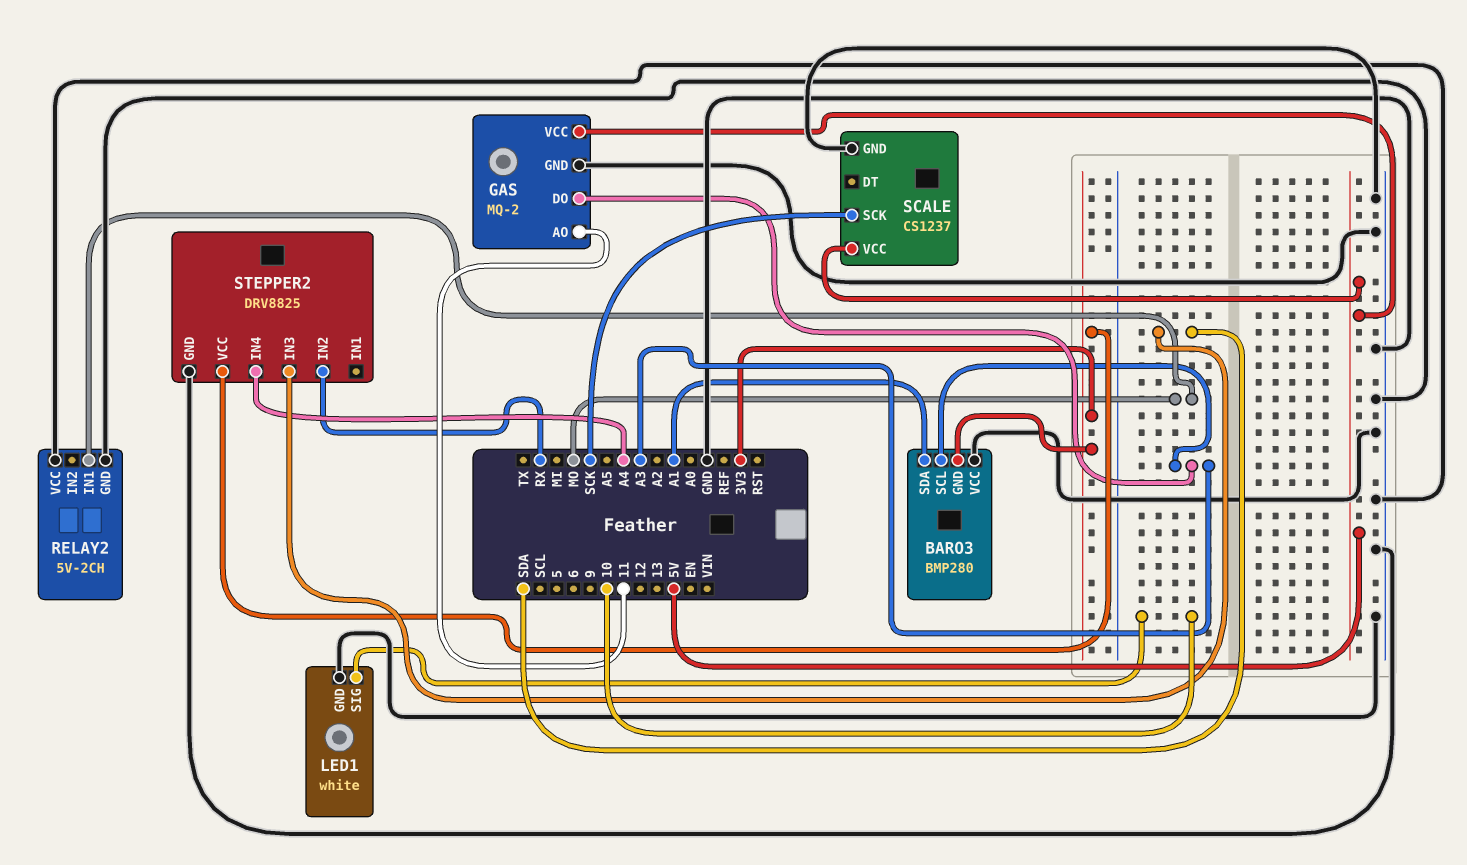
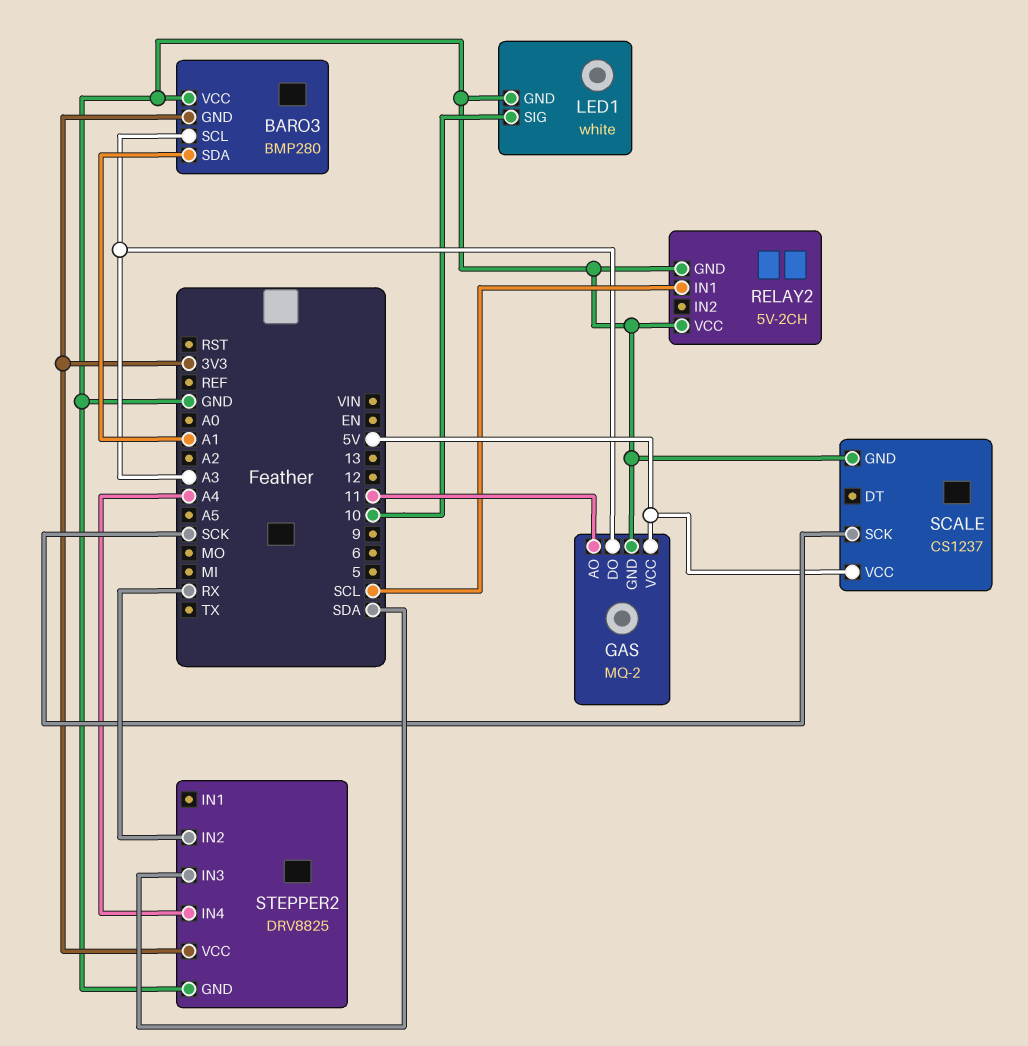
RELAY2 pin IN1: MO -> SCL

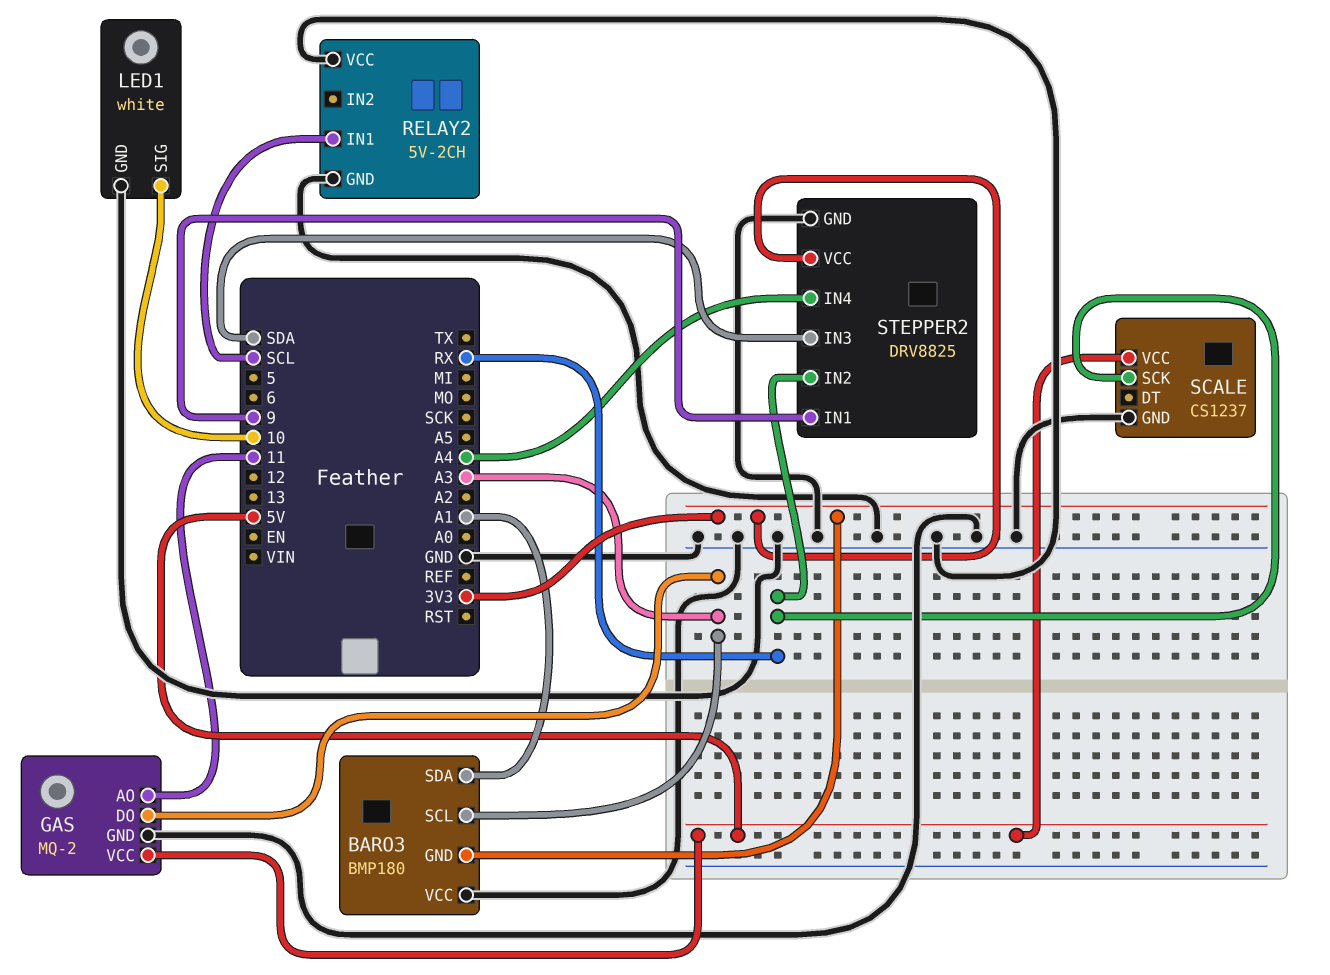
BARO3: BMP280 -> BMP180
SCALE pin SCK: SCK -> RX
STEPPER2 pin IN1: none -> 9

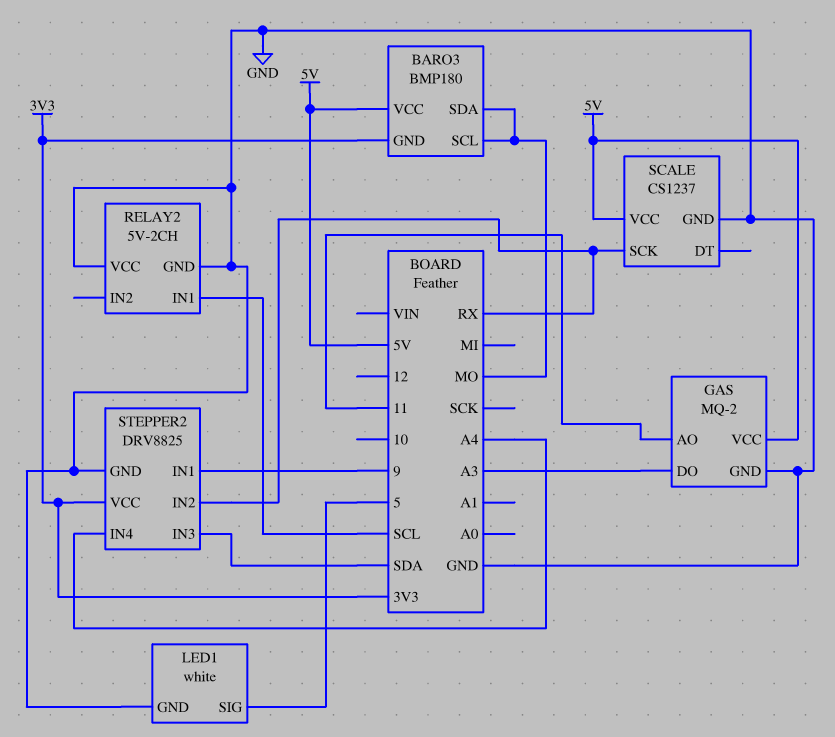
BARO3 pin SCL: A3 -> MO
BARO3 pin SDA: A1 -> MO
BARO3 pin VCC: GND -> 5V
LED1 pin SIG: 10 -> 5

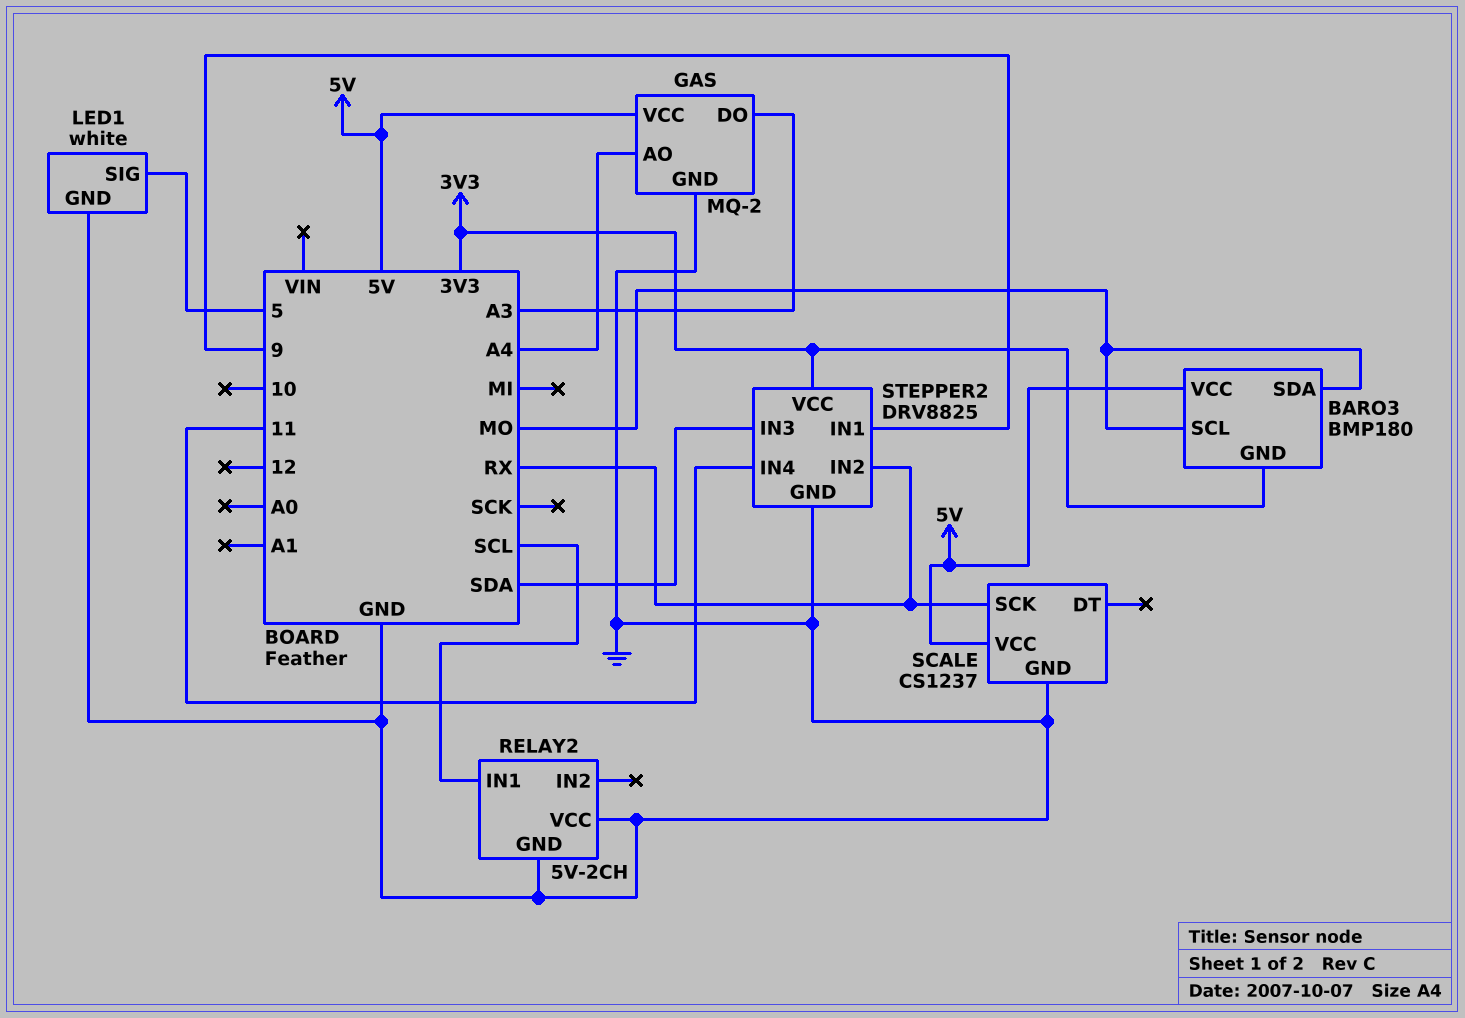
GAS pin AO: 11 -> A4
STEPPER2 pin IN4: A4 -> 11

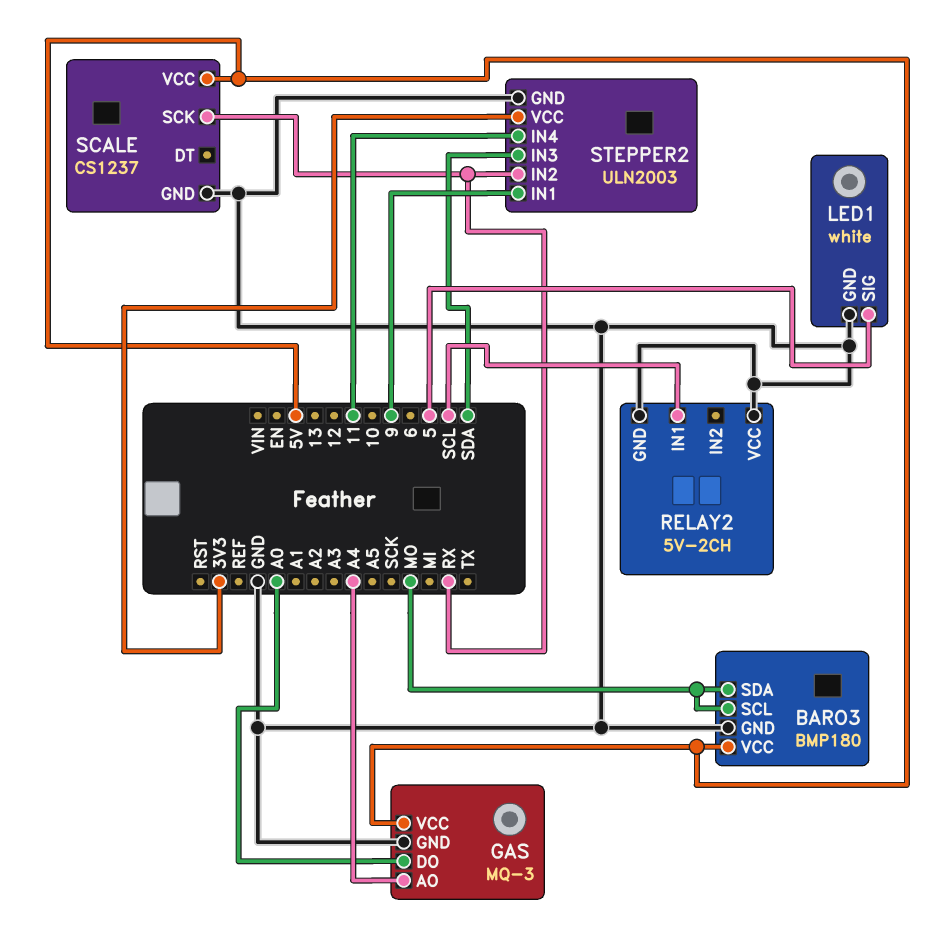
BARO3 pin GND: 3V3 -> GND
GAS: MQ-2 -> MQ-3
GAS pin DO: A3 -> A0
STEPPER2: DRV8825 -> ULN2003

